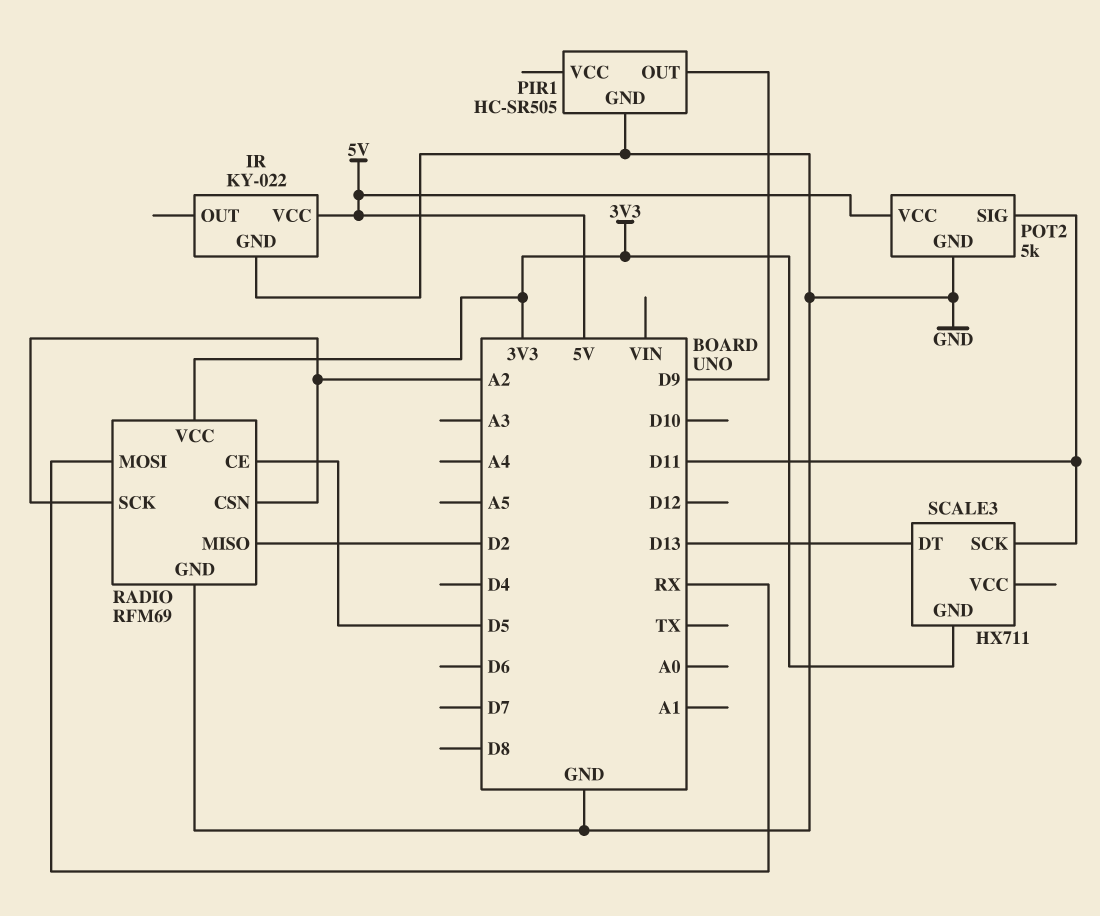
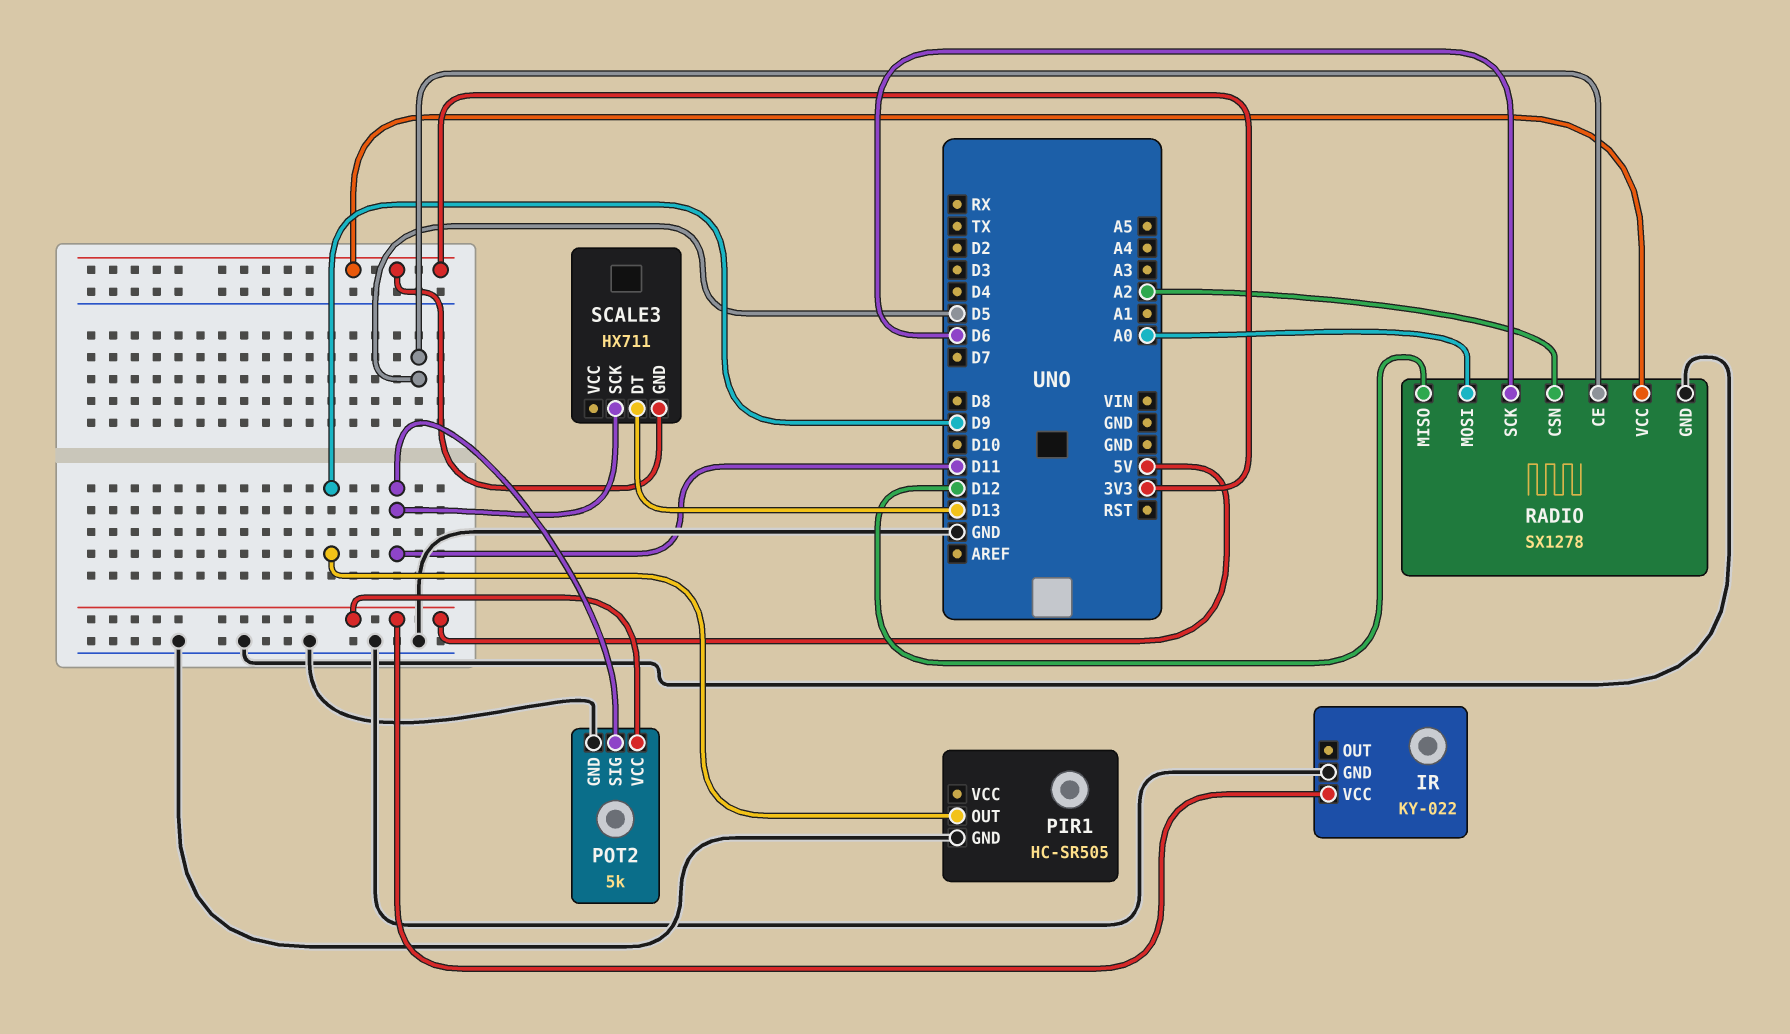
RADIO: RFM69 -> SX1278
RADIO pin MISO: D2 -> D12
RADIO pin MOSI: RX -> A0
RADIO pin SCK: A2 -> D6

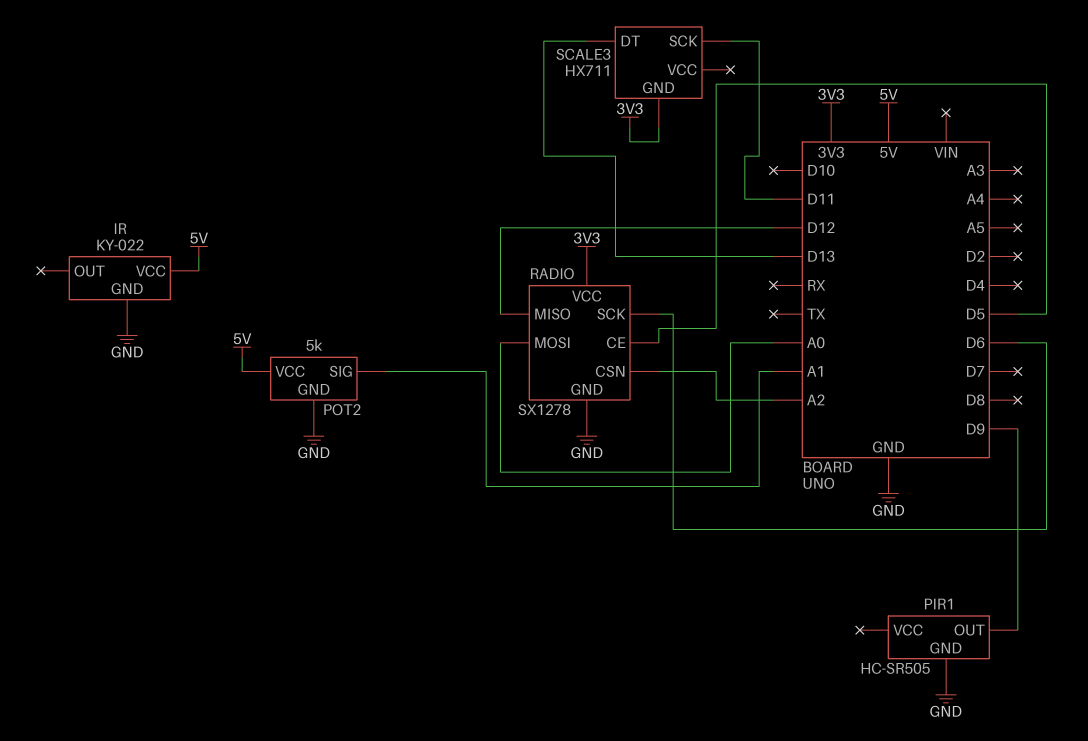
POT2 pin SIG: D11 -> A1

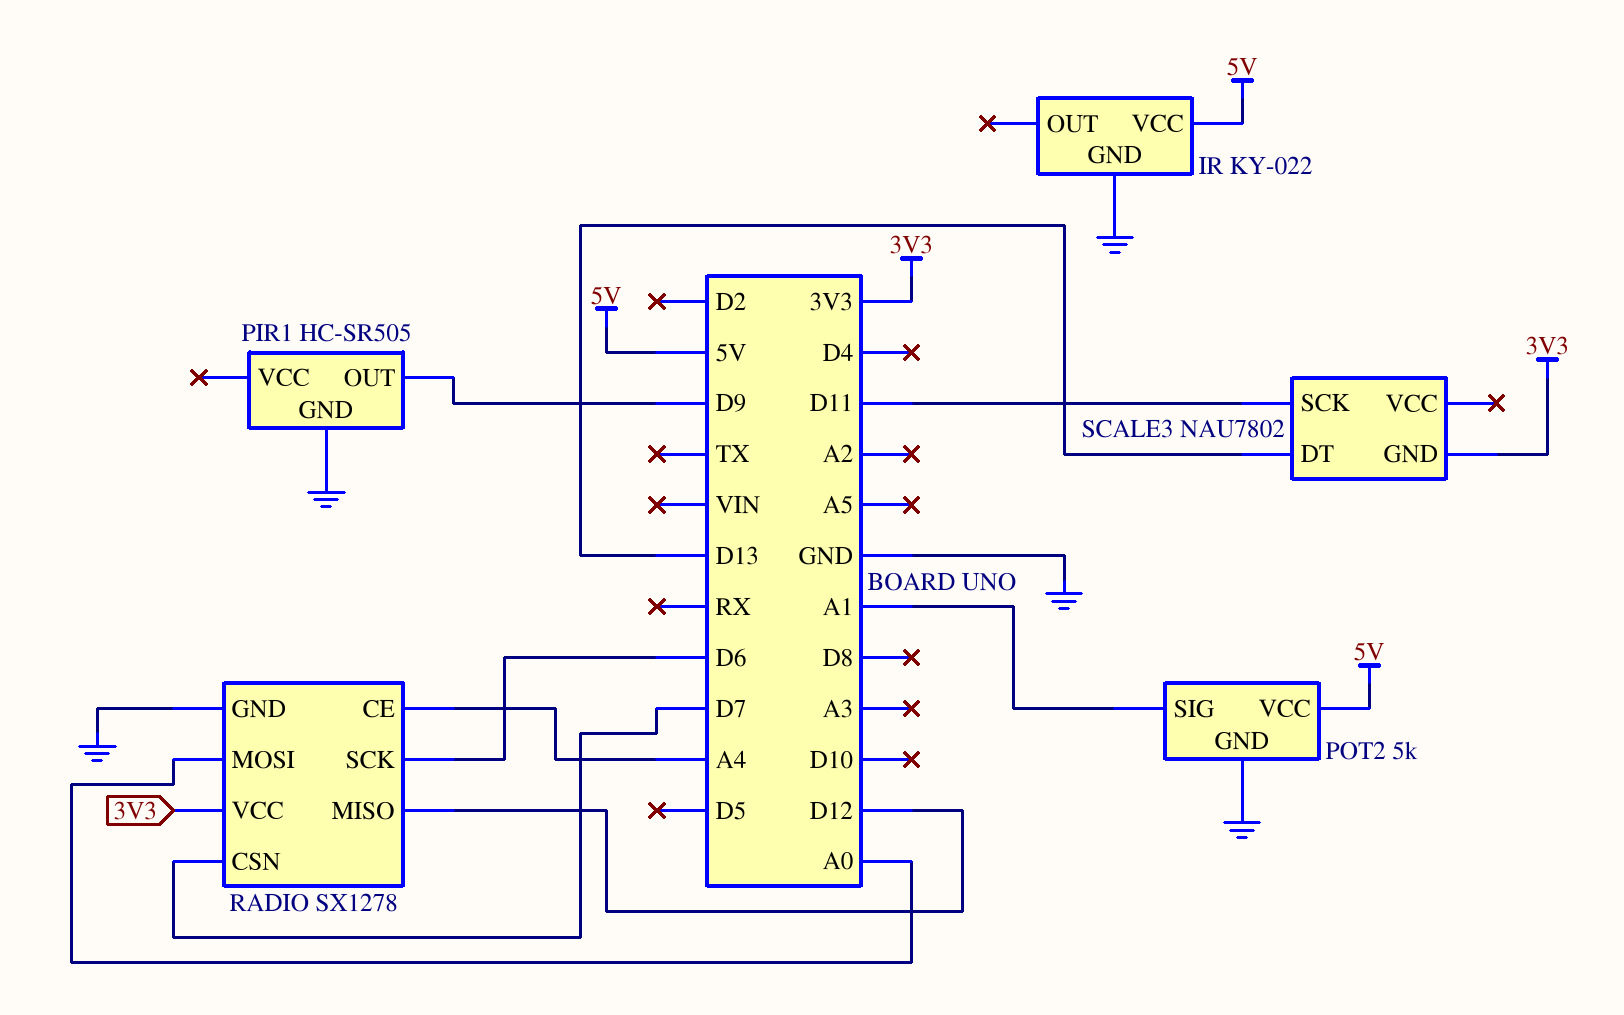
RADIO pin CE: D5 -> A4
RADIO pin CSN: A2 -> D7
SCALE3: HX711 -> NAU7802

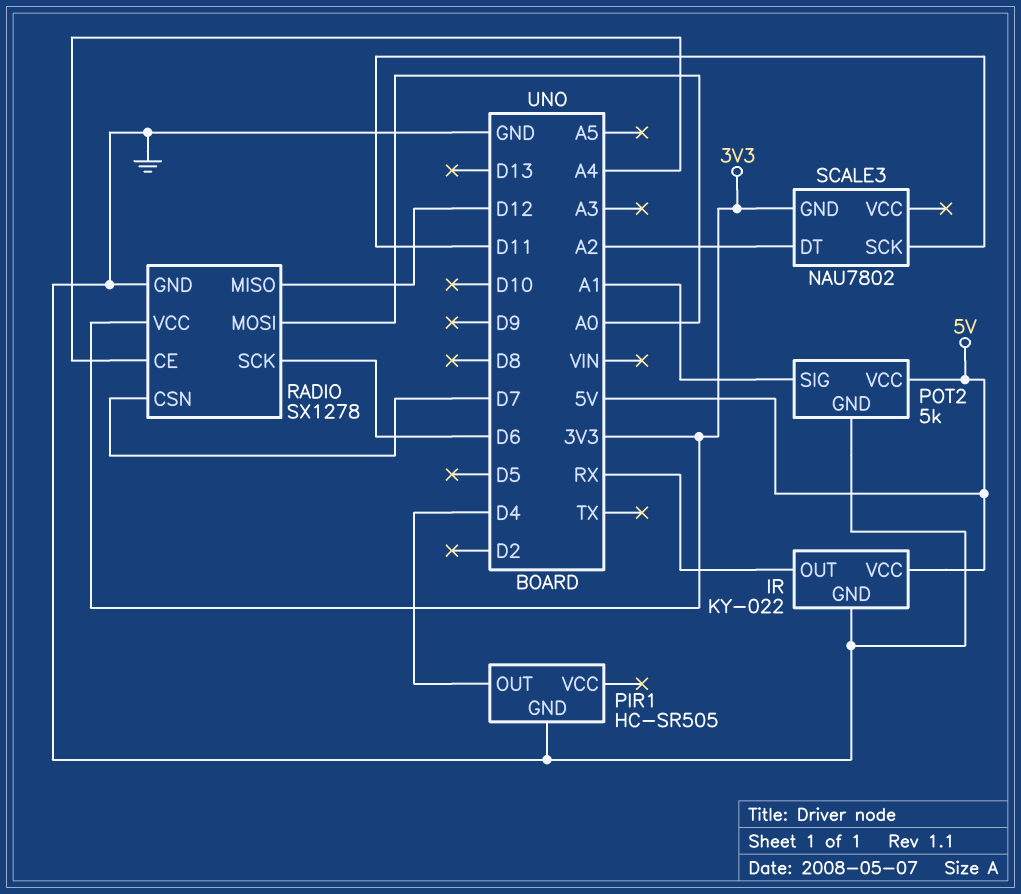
IR pin OUT: none -> RX
PIR1 pin OUT: D9 -> D4
SCALE3 pin DT: D13 -> A2

